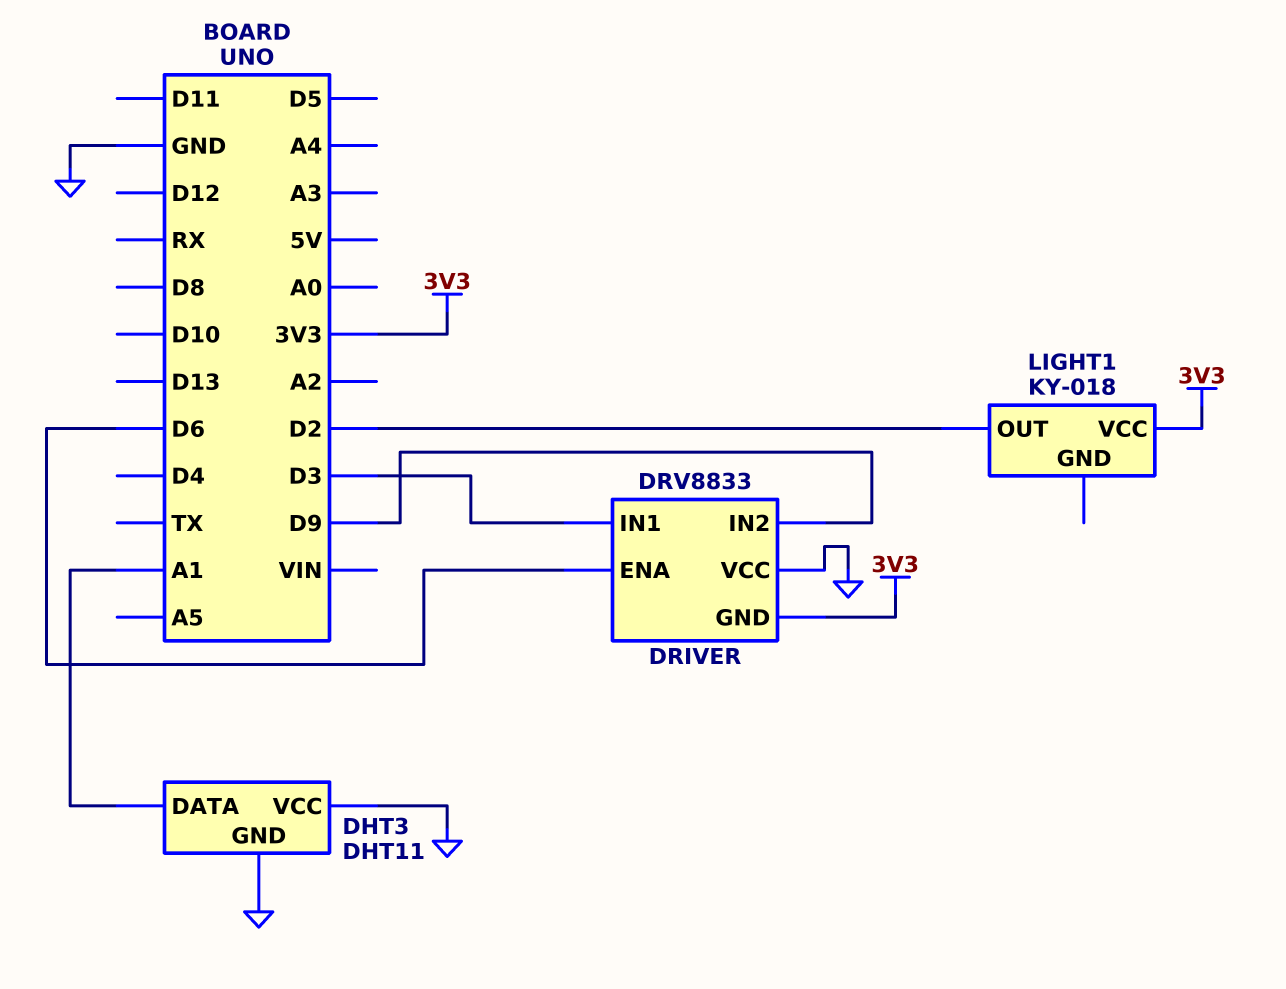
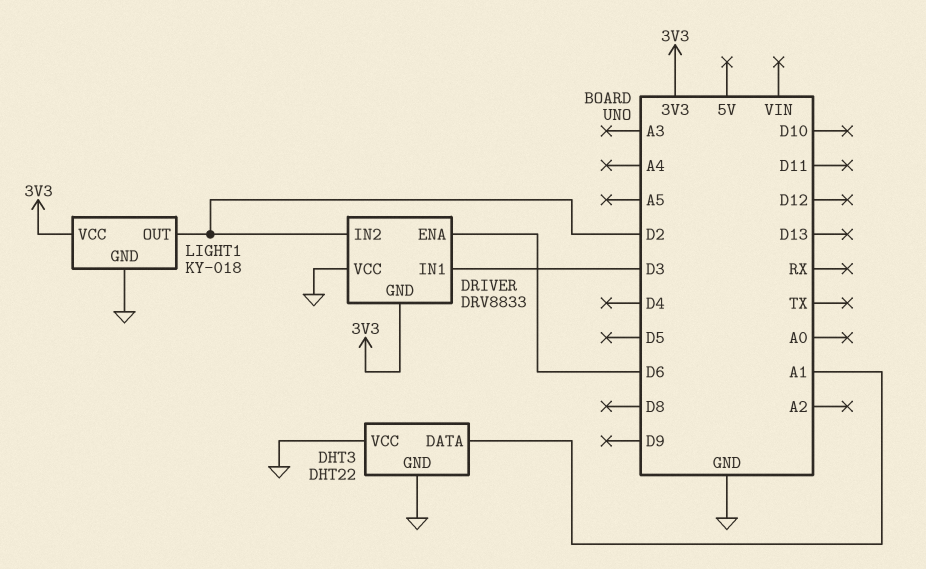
DHT3: DHT11 -> DHT22
DRIVER pin IN2: D9 -> D2
LIGHT1 pin GND: none -> GND

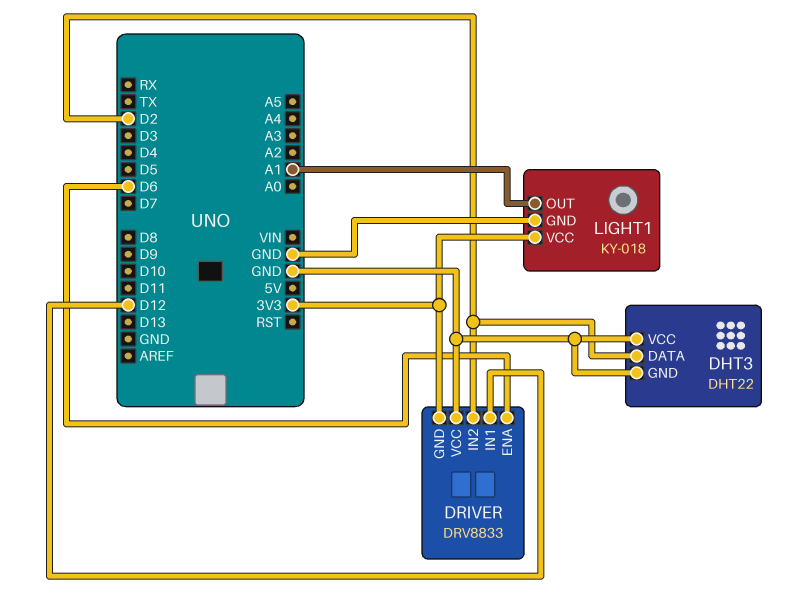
DHT3 pin DATA: A1 -> D2
DRIVER pin IN1: D3 -> D12
LIGHT1 pin OUT: D2 -> A1

